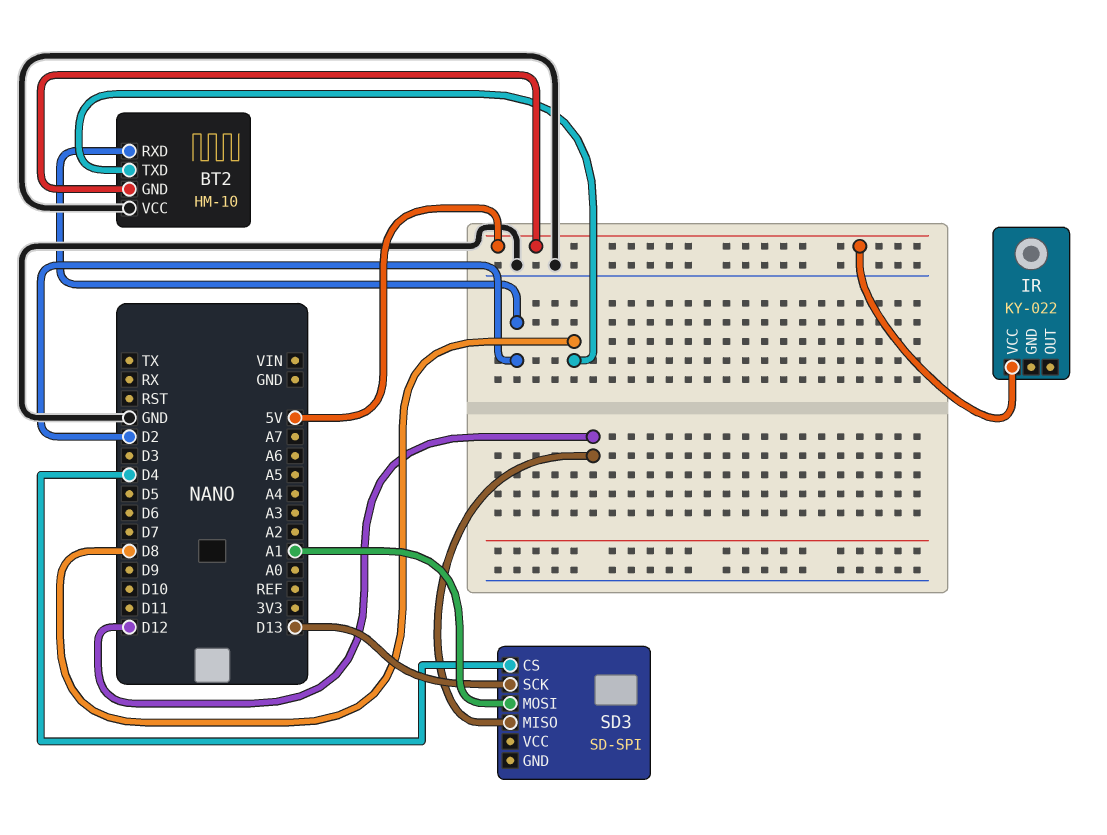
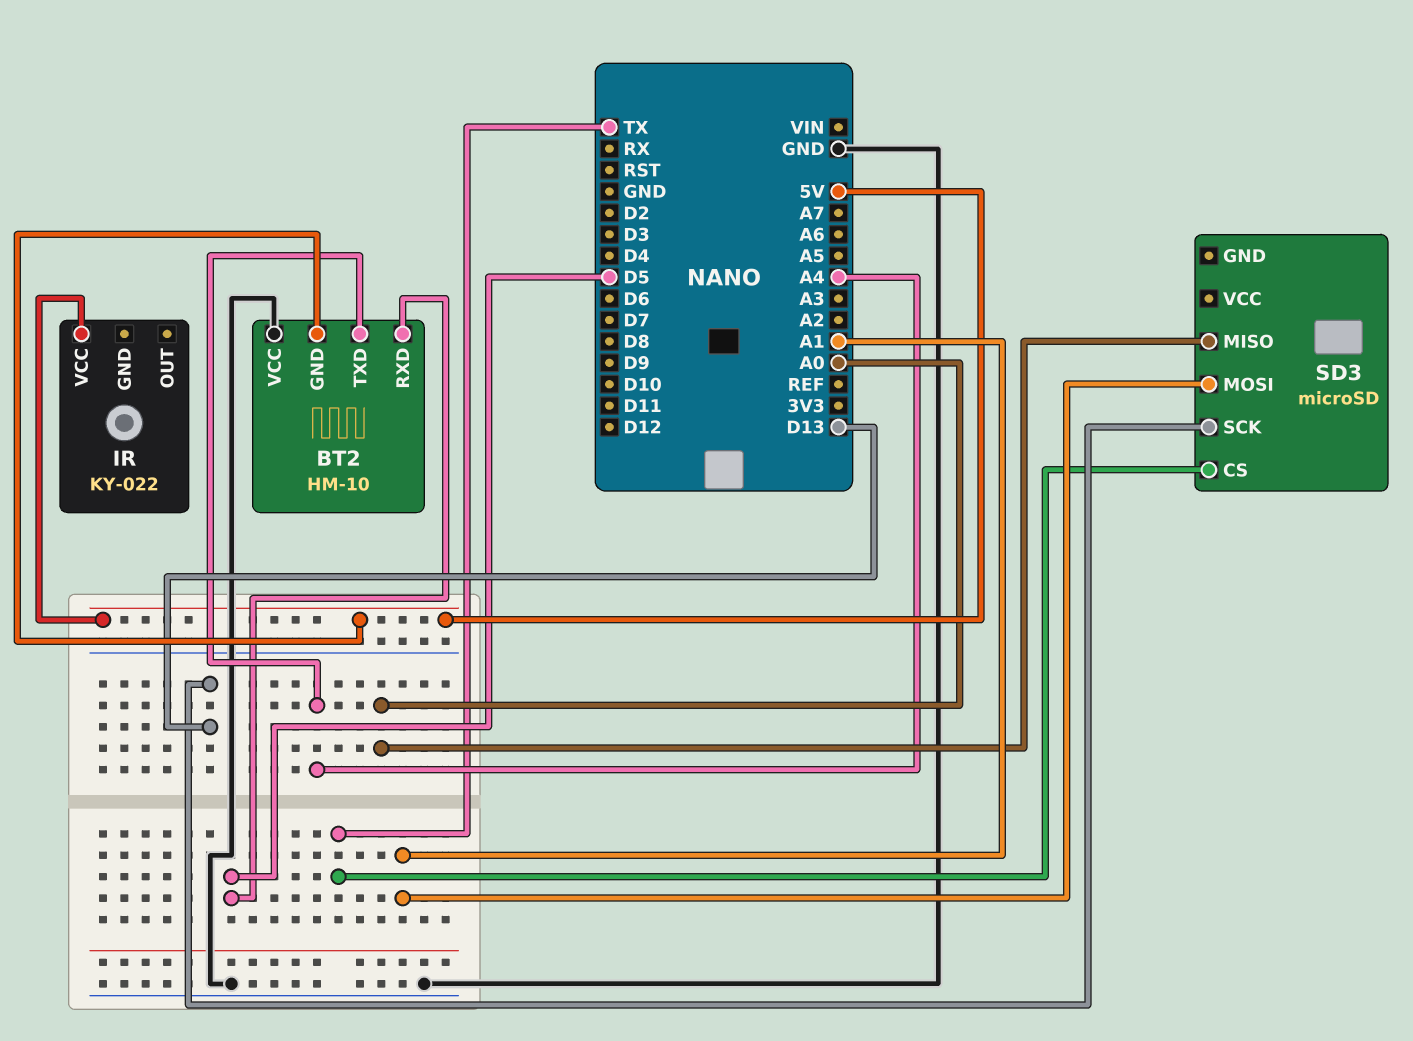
BT2 pin RXD: D2 -> D5
BT2 pin TXD: D8 -> A4
SD3: SD-SPI -> microSD
SD3 pin CS: D4 -> TX
SD3 pin MISO: D12 -> A0

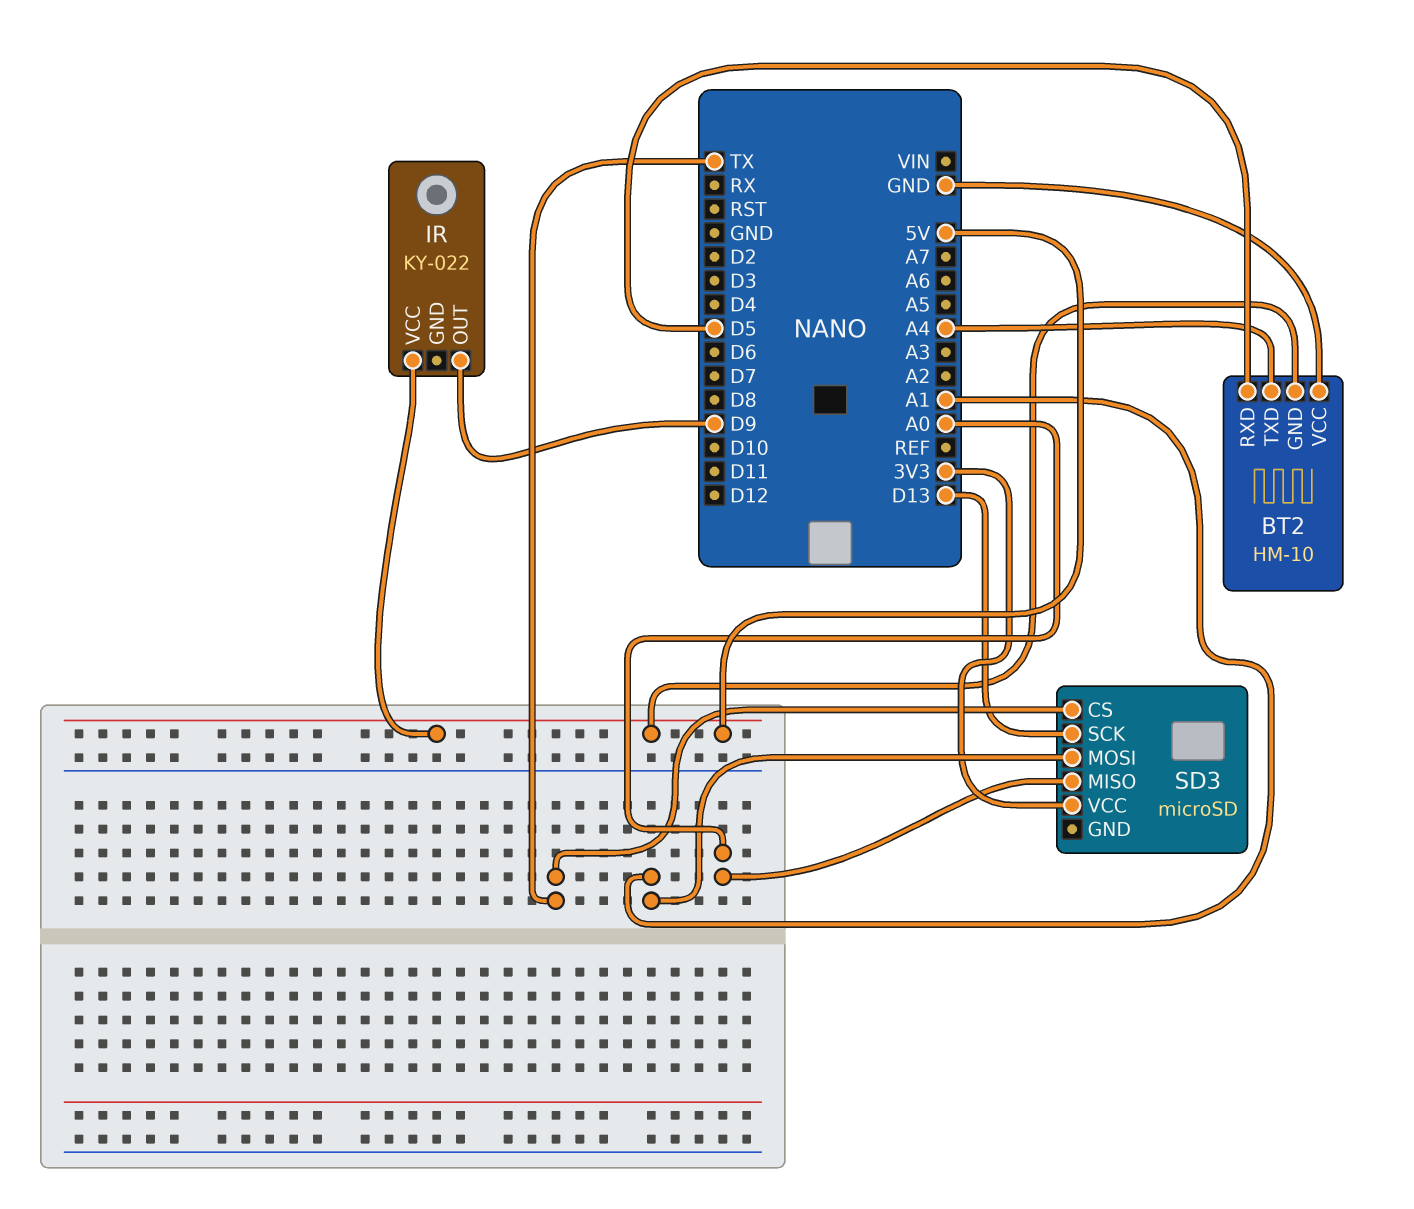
IR pin OUT: none -> D9
SD3 pin VCC: none -> 3V3

